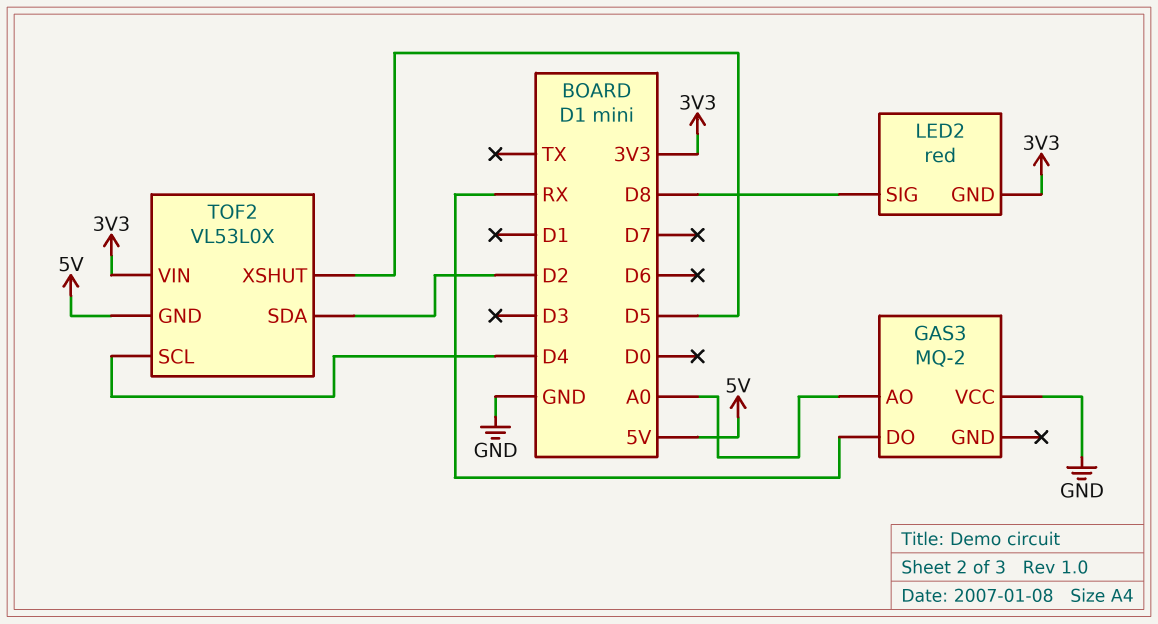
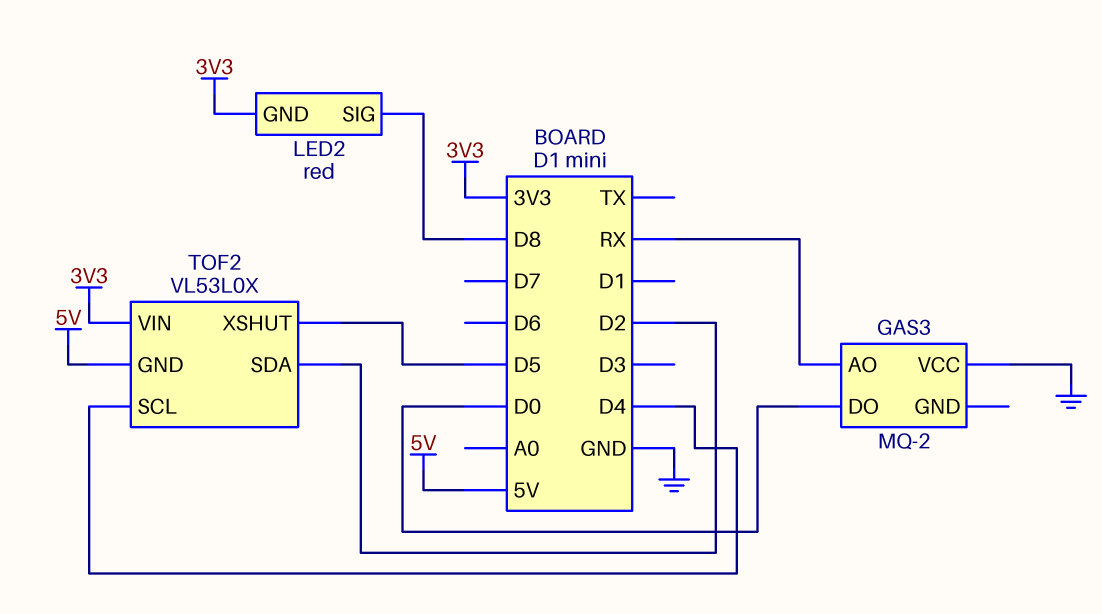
GAS3 pin AO: A0 -> RX
GAS3 pin DO: RX -> D0

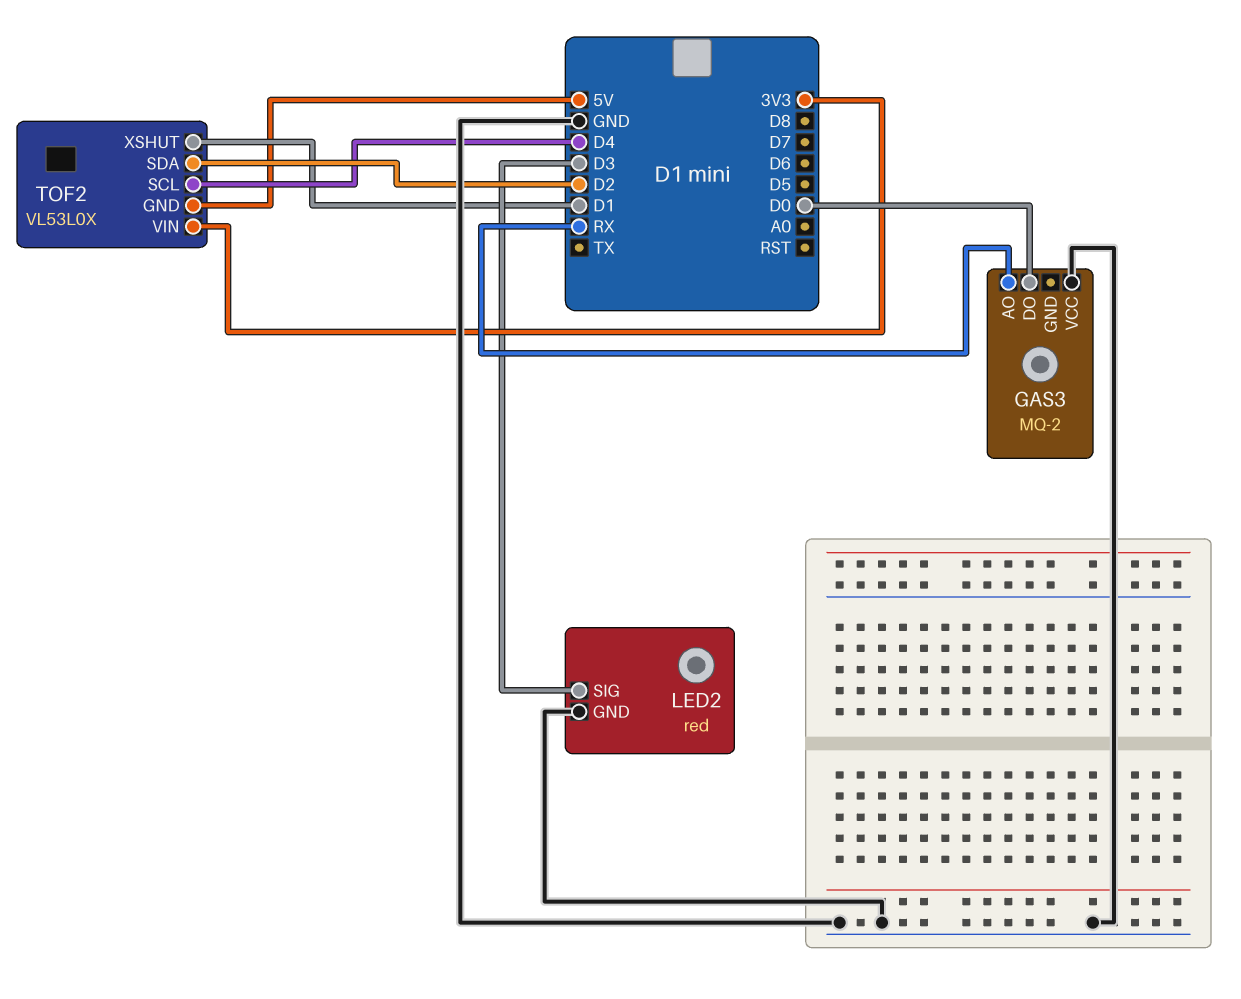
LED2 pin GND: 3V3 -> GND
LED2 pin SIG: D8 -> D3
TOF2 pin XSHUT: D5 -> D1

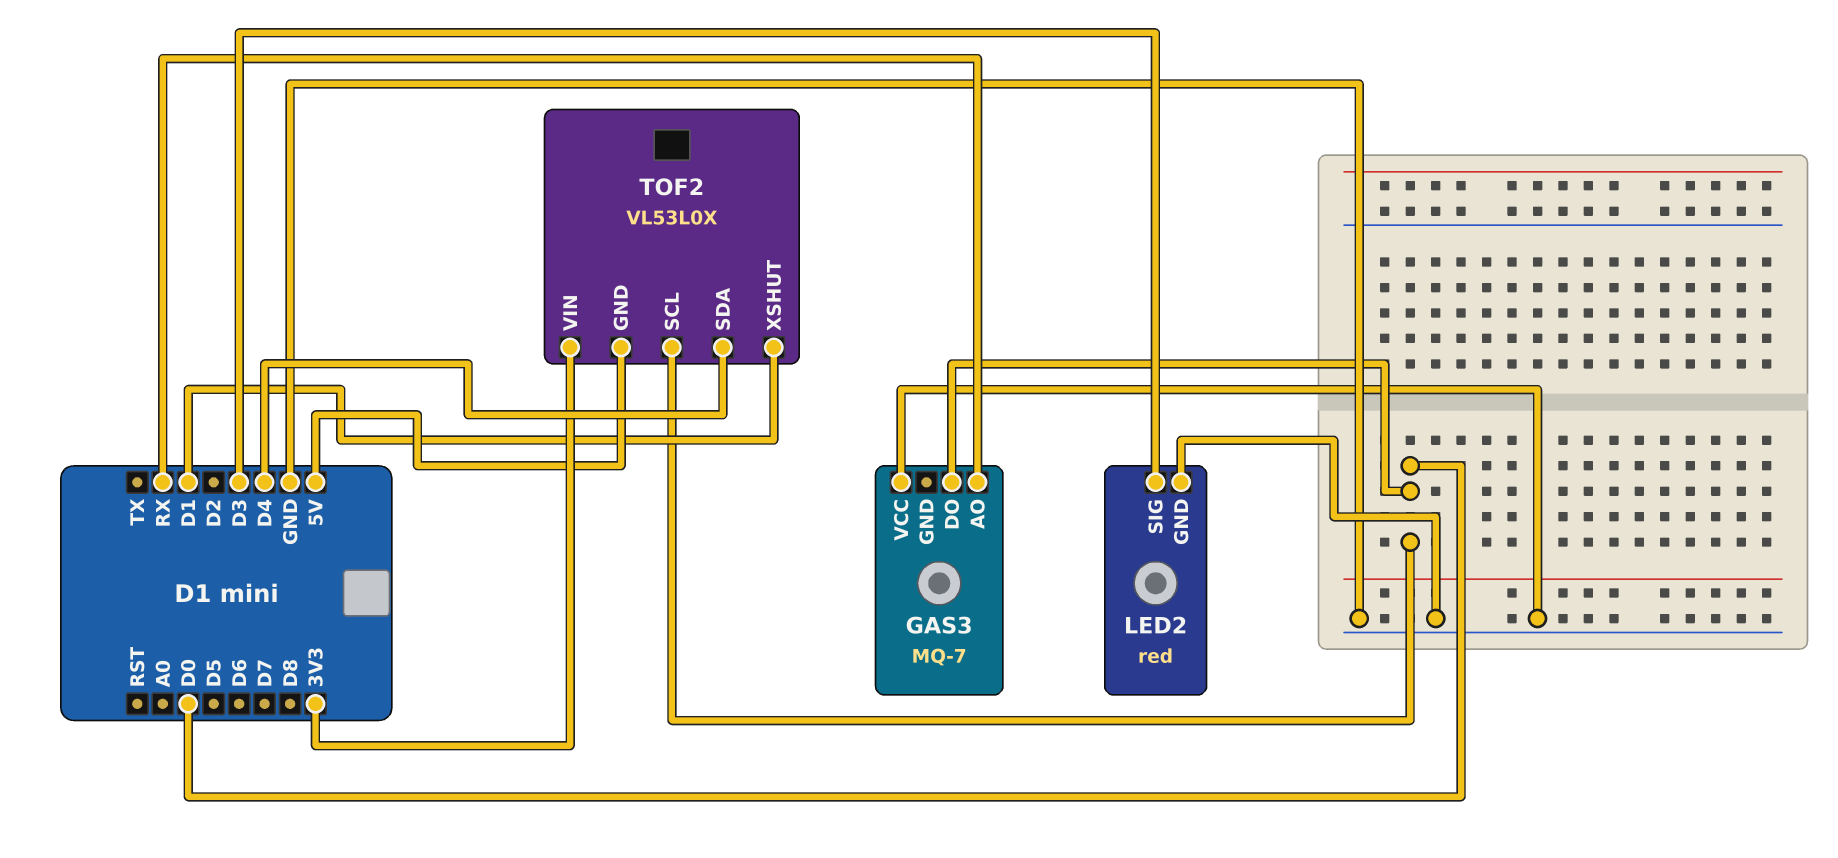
GAS3: MQ-2 -> MQ-7
TOF2 pin SCL: D4 -> D0
TOF2 pin SDA: D2 -> D4

